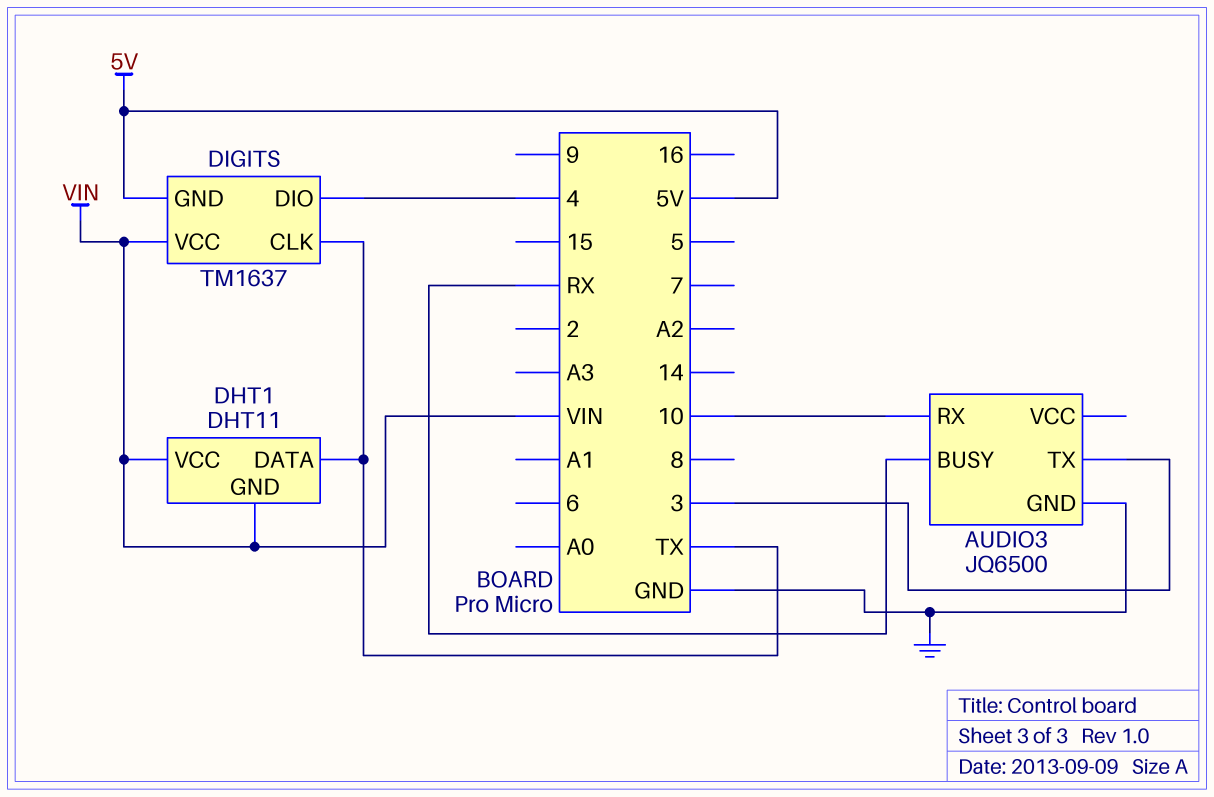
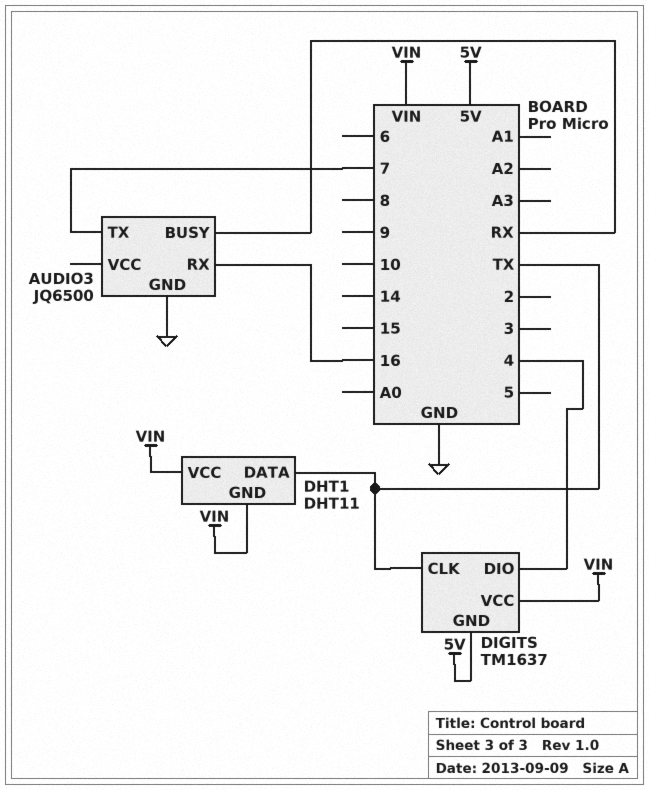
AUDIO3 pin RX: 10 -> 16
AUDIO3 pin TX: 3 -> 7

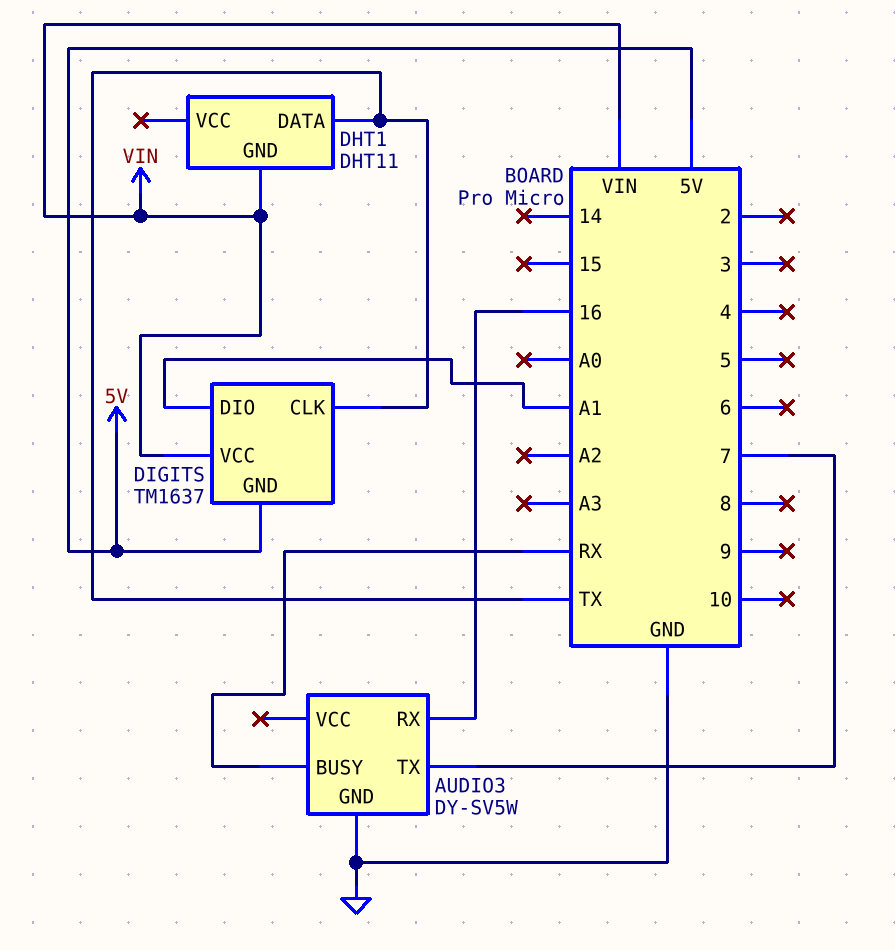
AUDIO3: JQ6500 -> DY-SV5W
DHT1 pin VCC: VIN -> none
DIGITS pin DIO: 4 -> A1

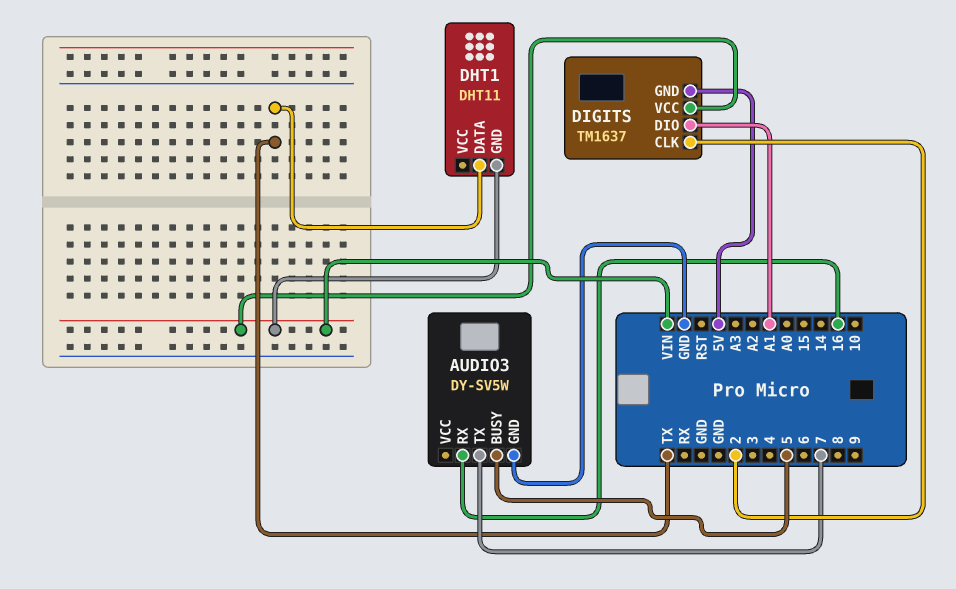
AUDIO3 pin BUSY: RX -> 5
DIGITS pin CLK: TX -> 2

